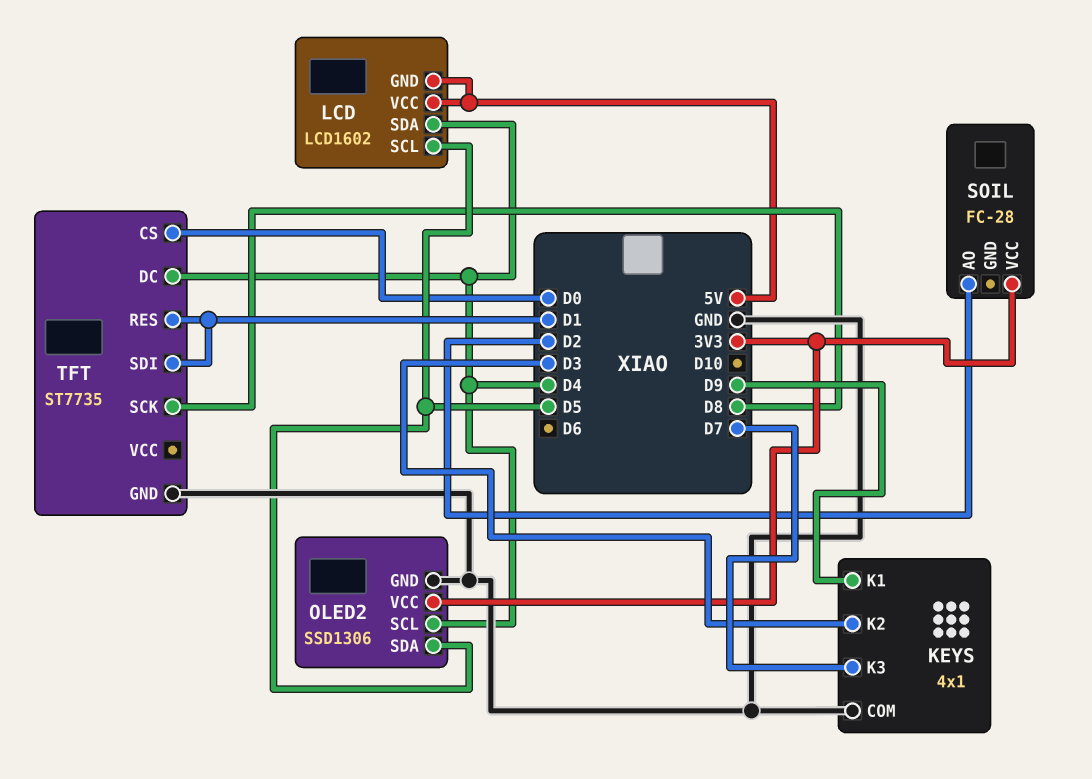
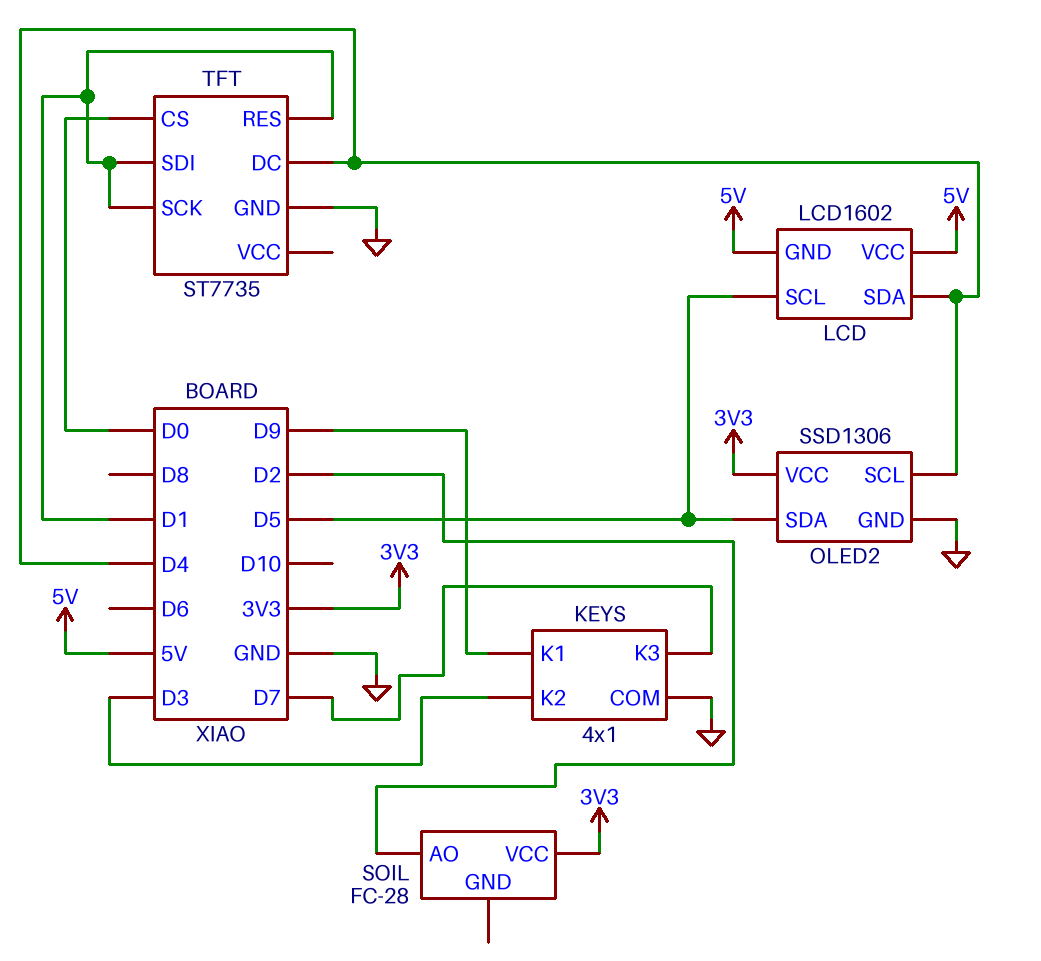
TFT pin SCK: D8 -> D1

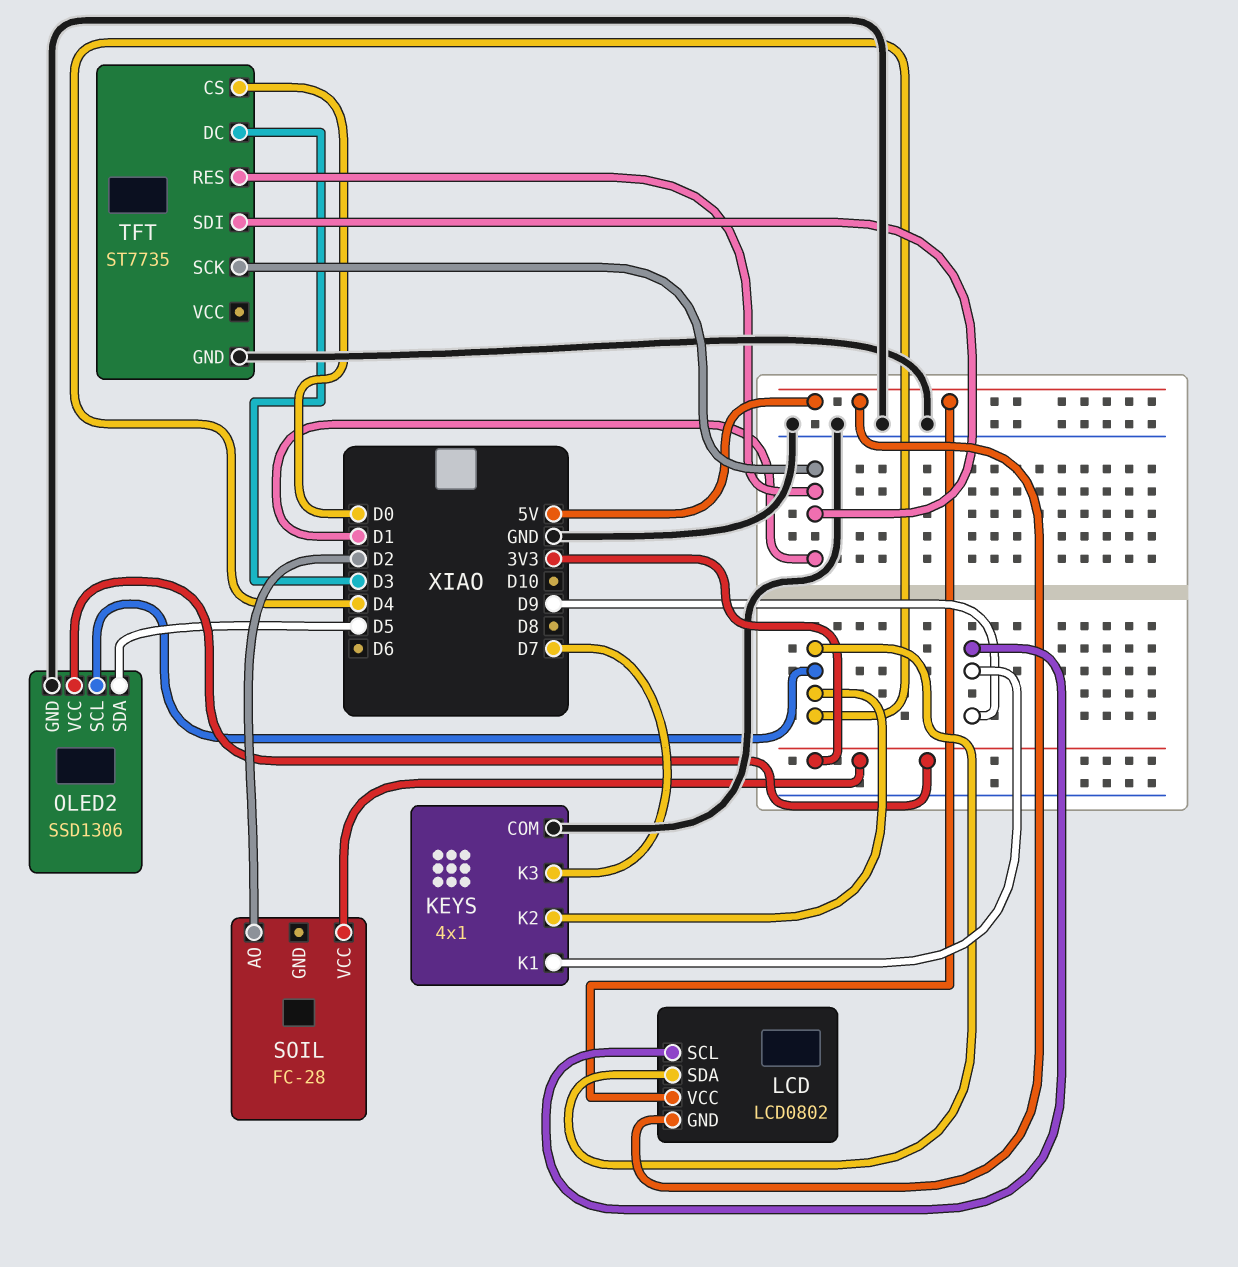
KEYS pin K2: D3 -> D4
LCD: LCD1602 -> LCD0802
LCD pin SCL: D5 -> D9
TFT pin DC: D4 -> D3

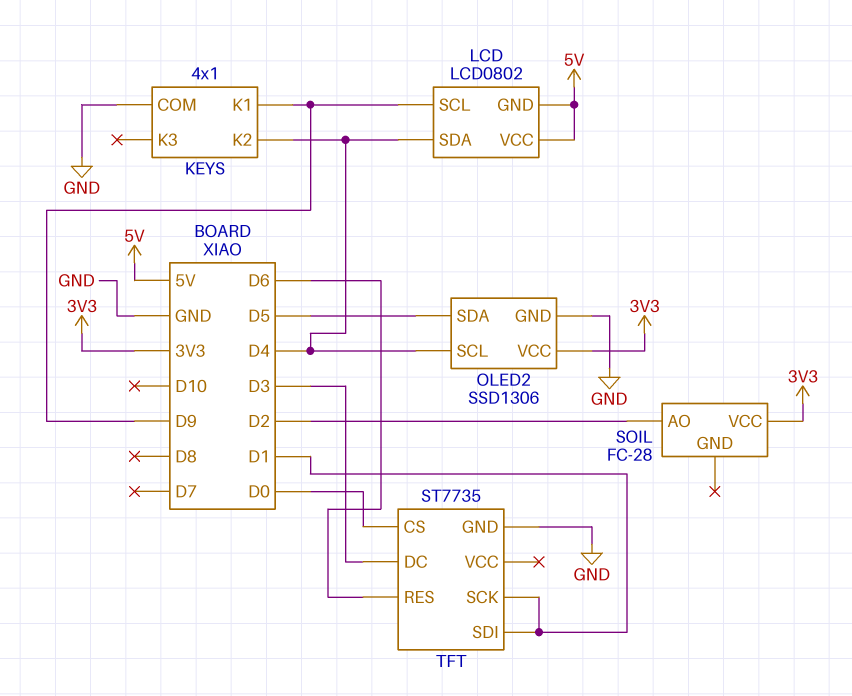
KEYS pin K3: D7 -> none
TFT pin RES: D1 -> D6

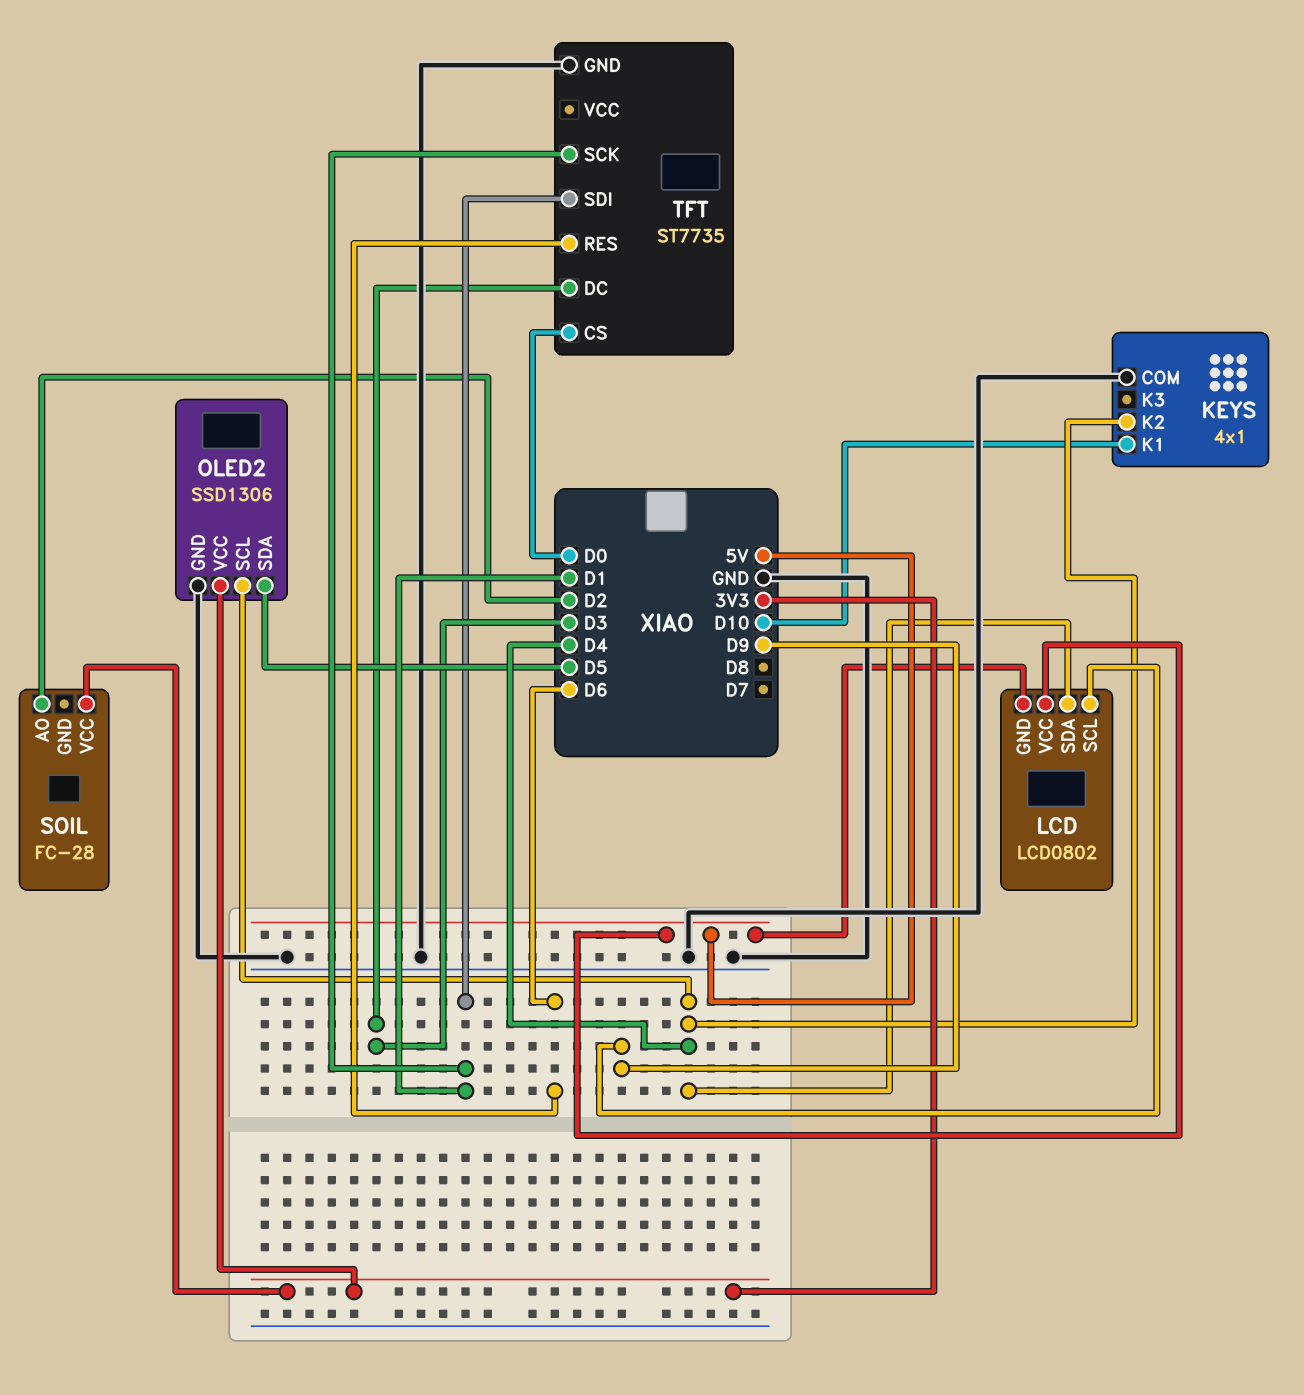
KEYS pin K1: D9 -> D10

